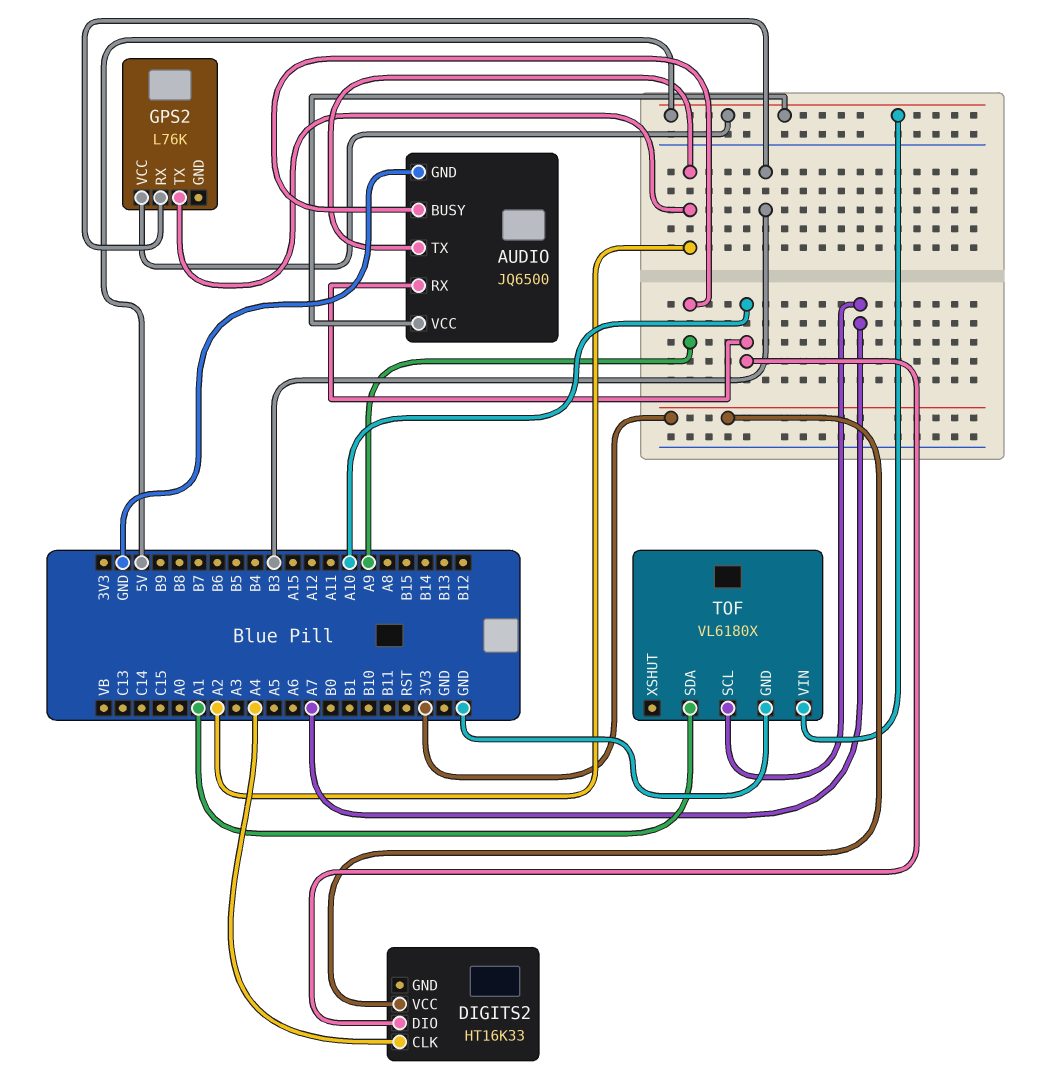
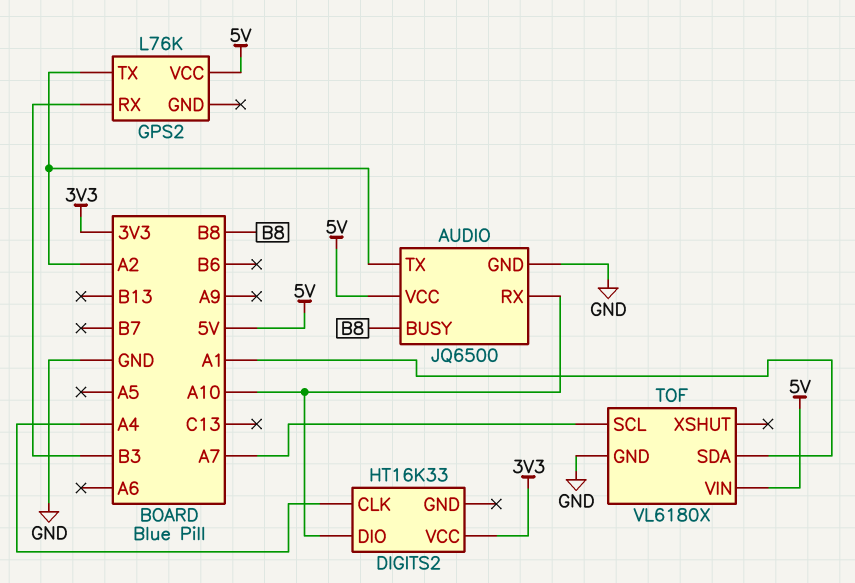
AUDIO pin BUSY: A9 -> B8

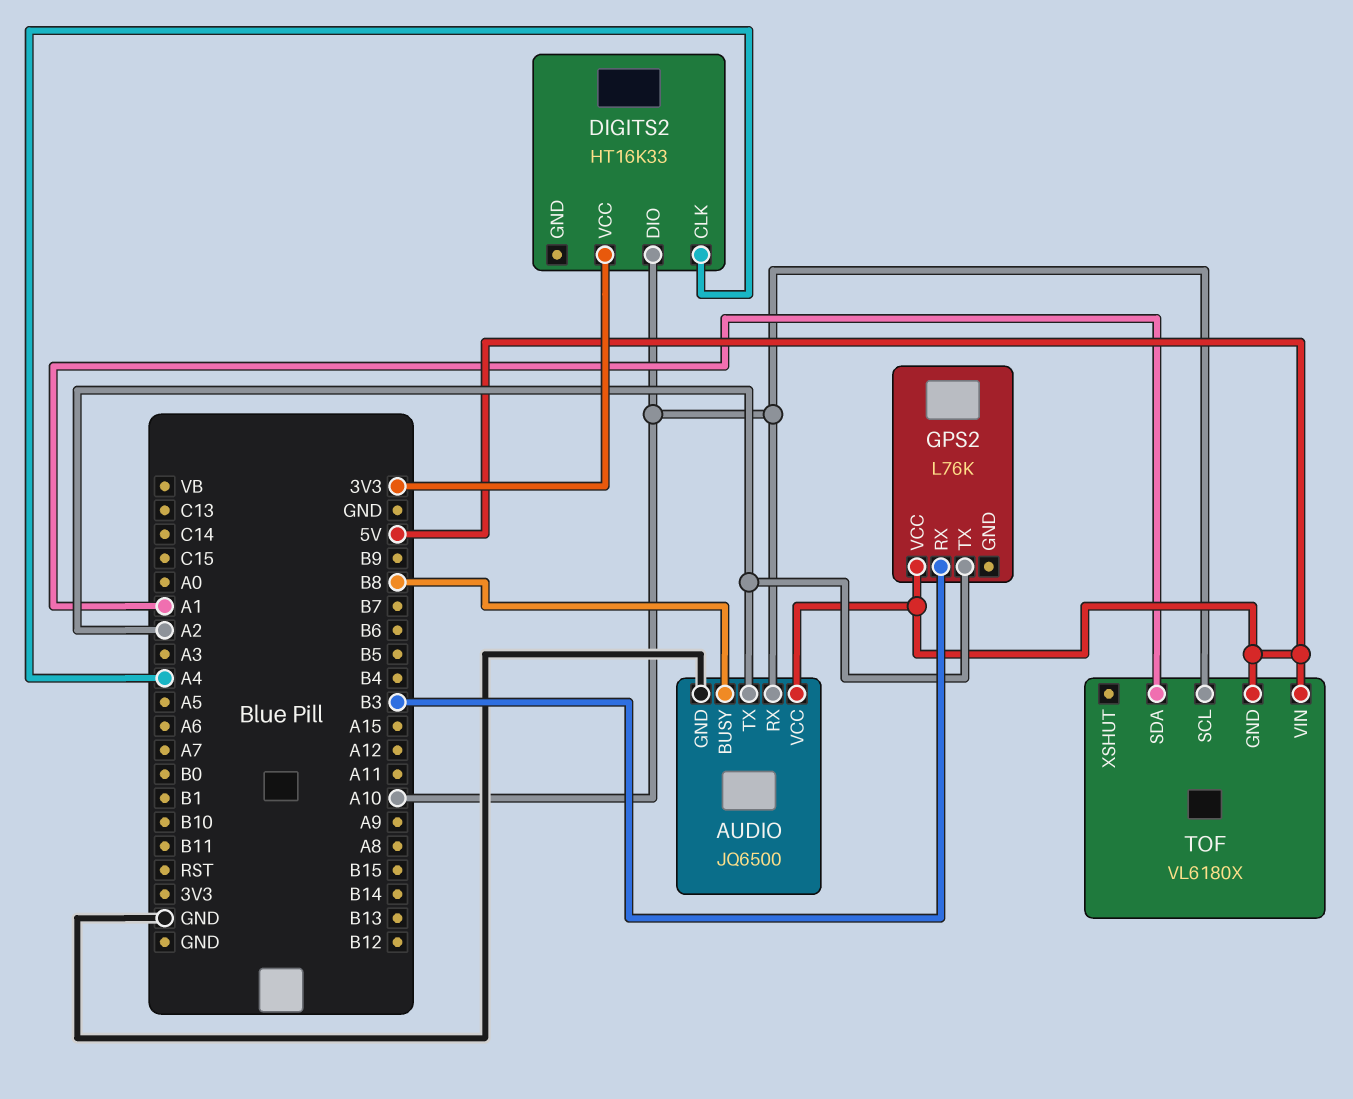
TOF pin GND: GND -> 5V
TOF pin SCL: A7 -> A10

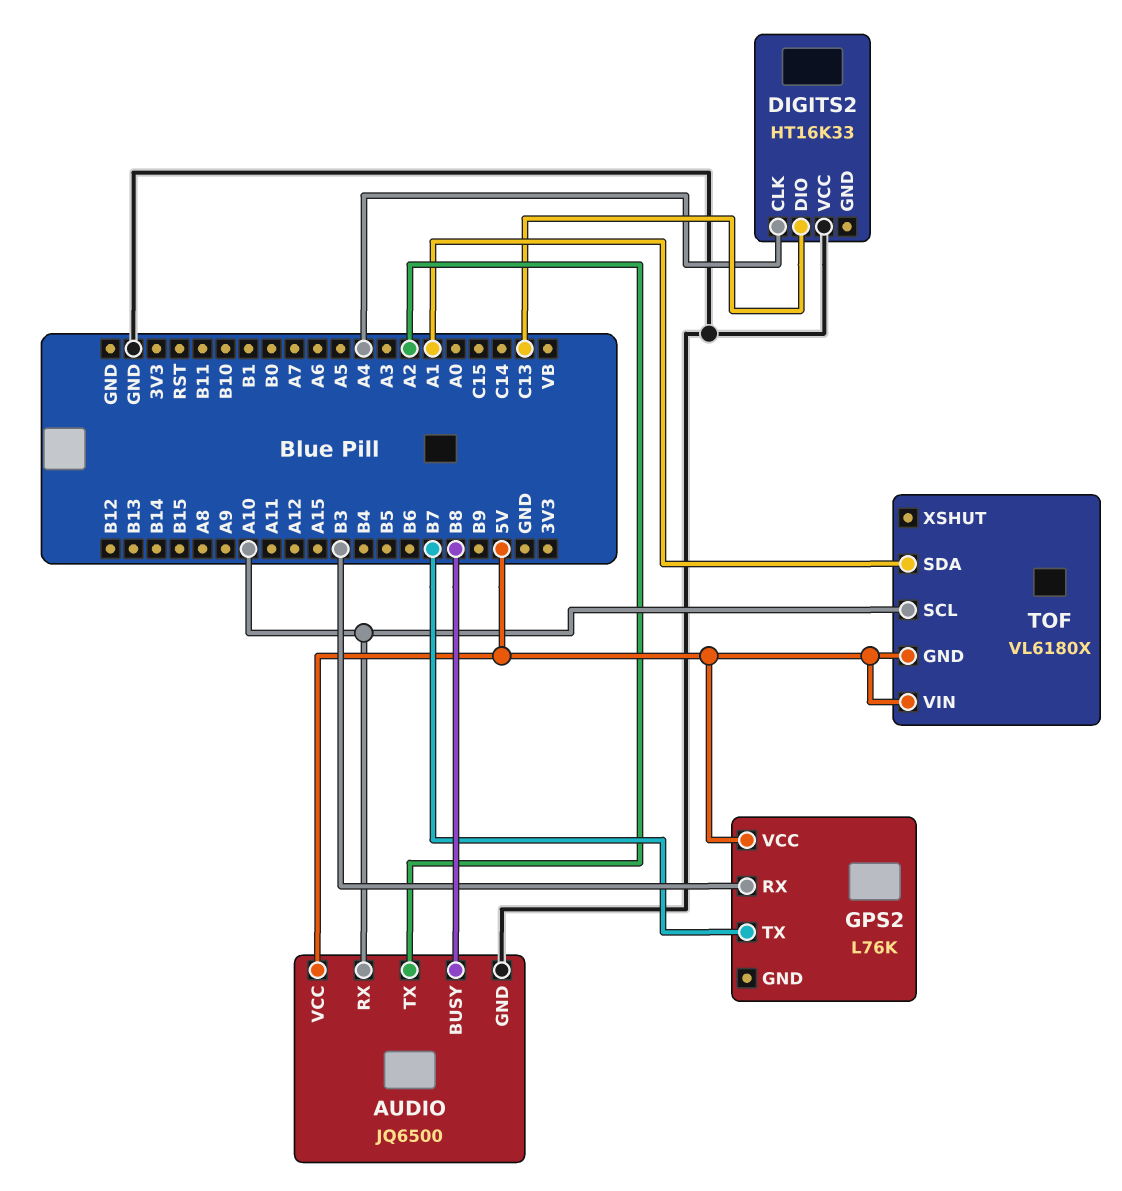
DIGITS2 pin DIO: A10 -> C13
DIGITS2 pin VCC: 3V3 -> GND
GPS2 pin TX: A2 -> B7

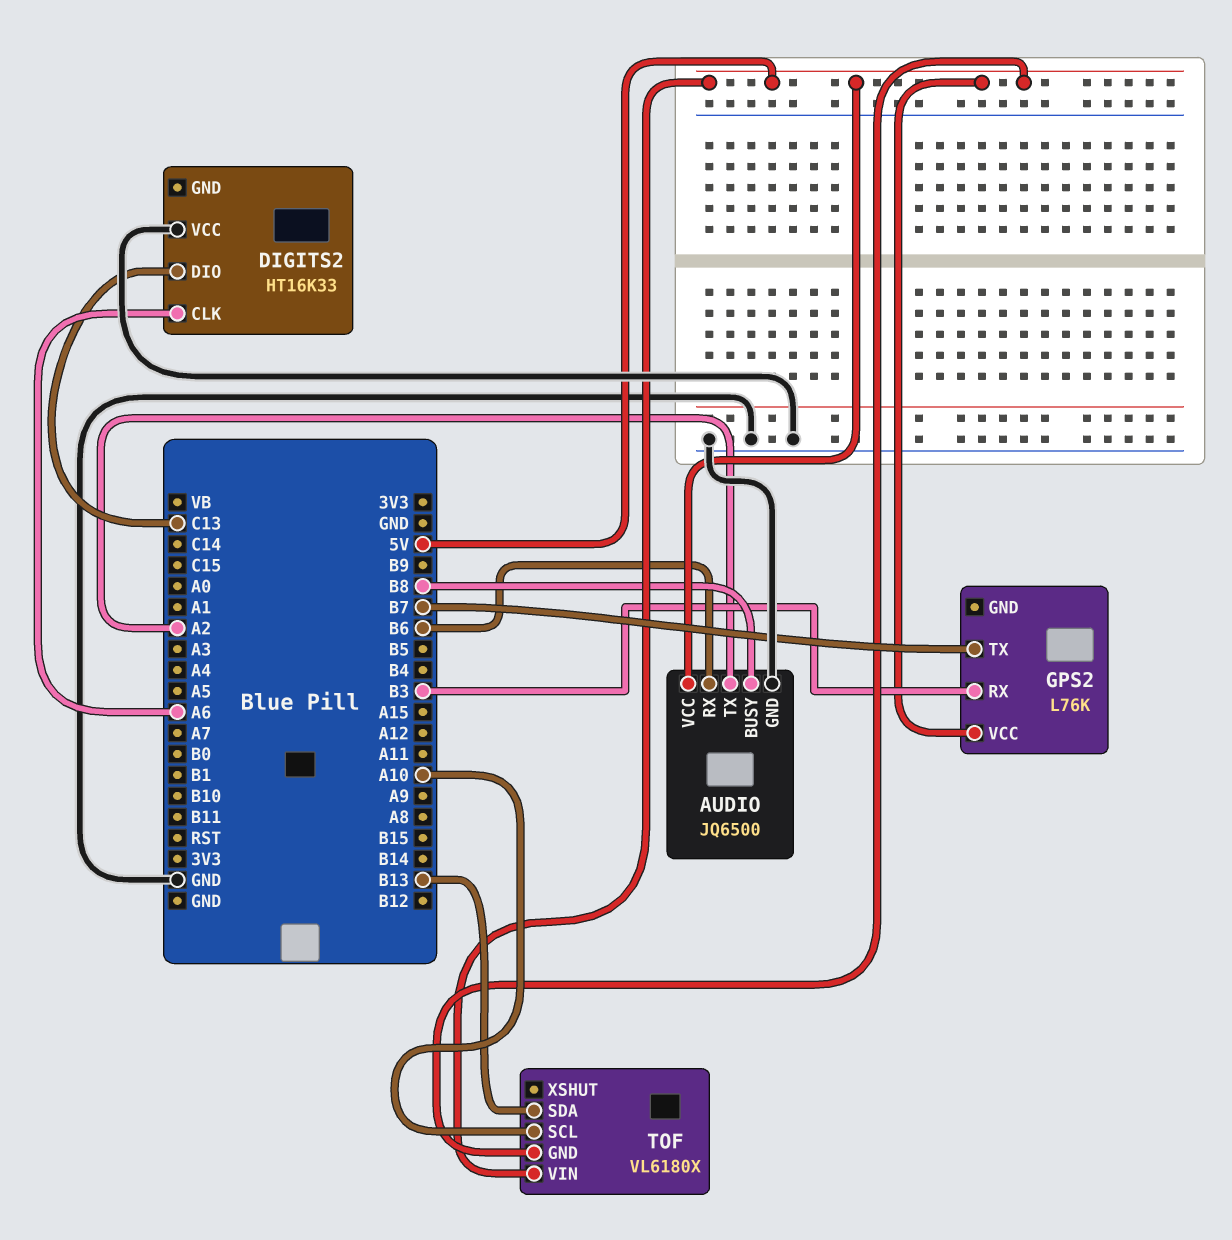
AUDIO pin RX: A10 -> B6
DIGITS2 pin CLK: A4 -> A6
TOF pin SDA: A1 -> B13

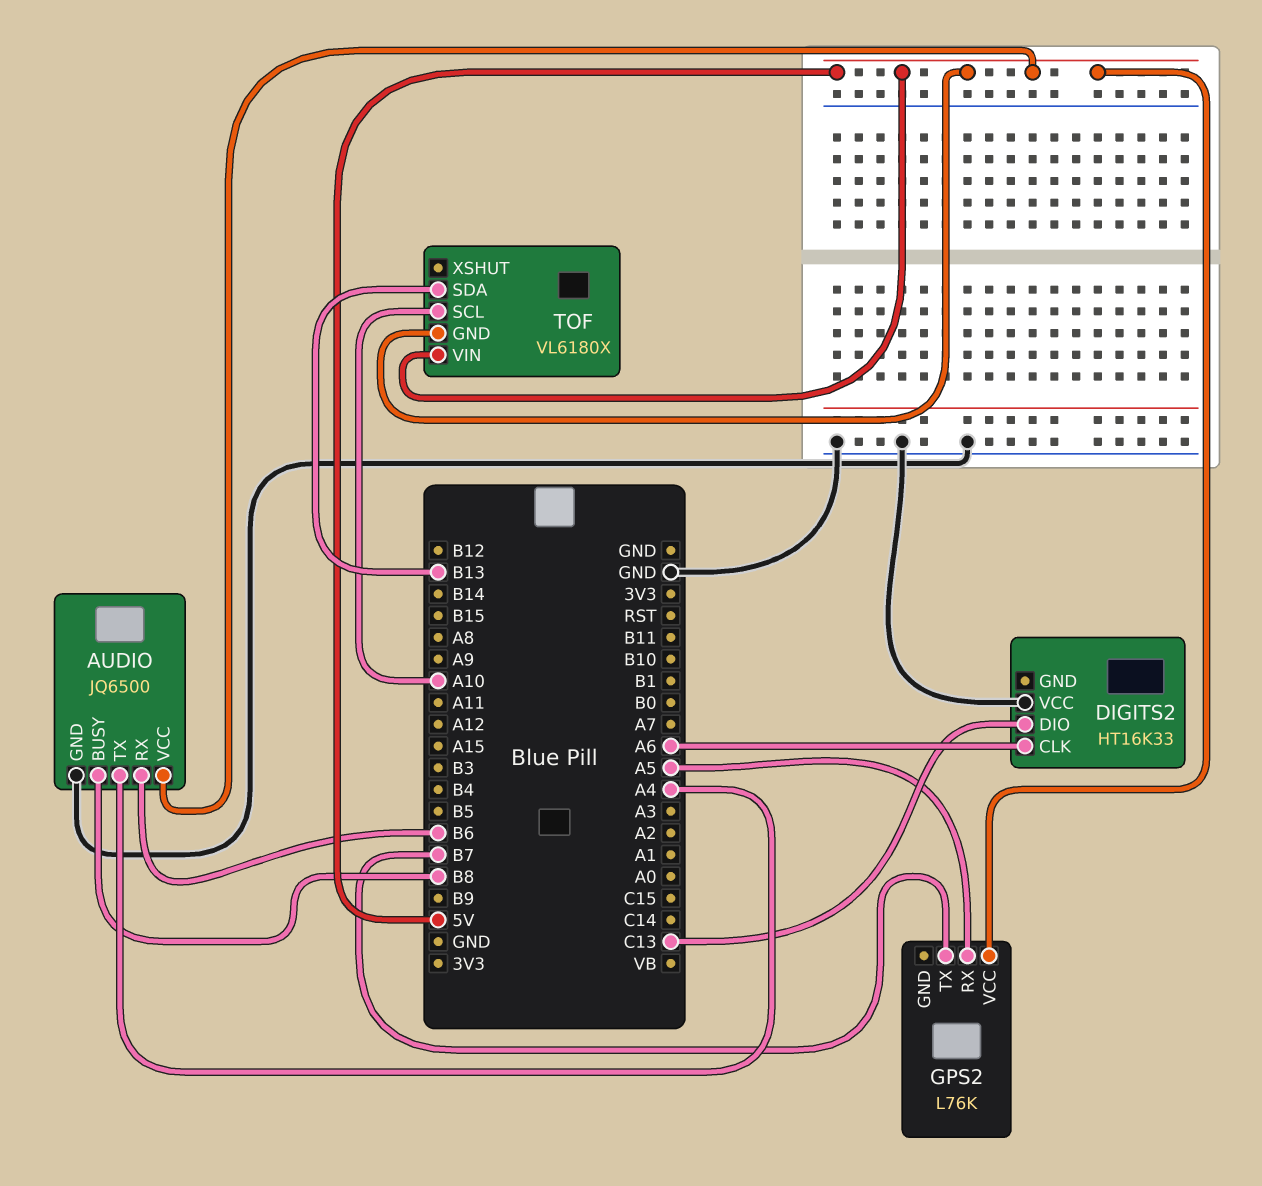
AUDIO pin TX: A2 -> A4
GPS2 pin RX: B3 -> A5

